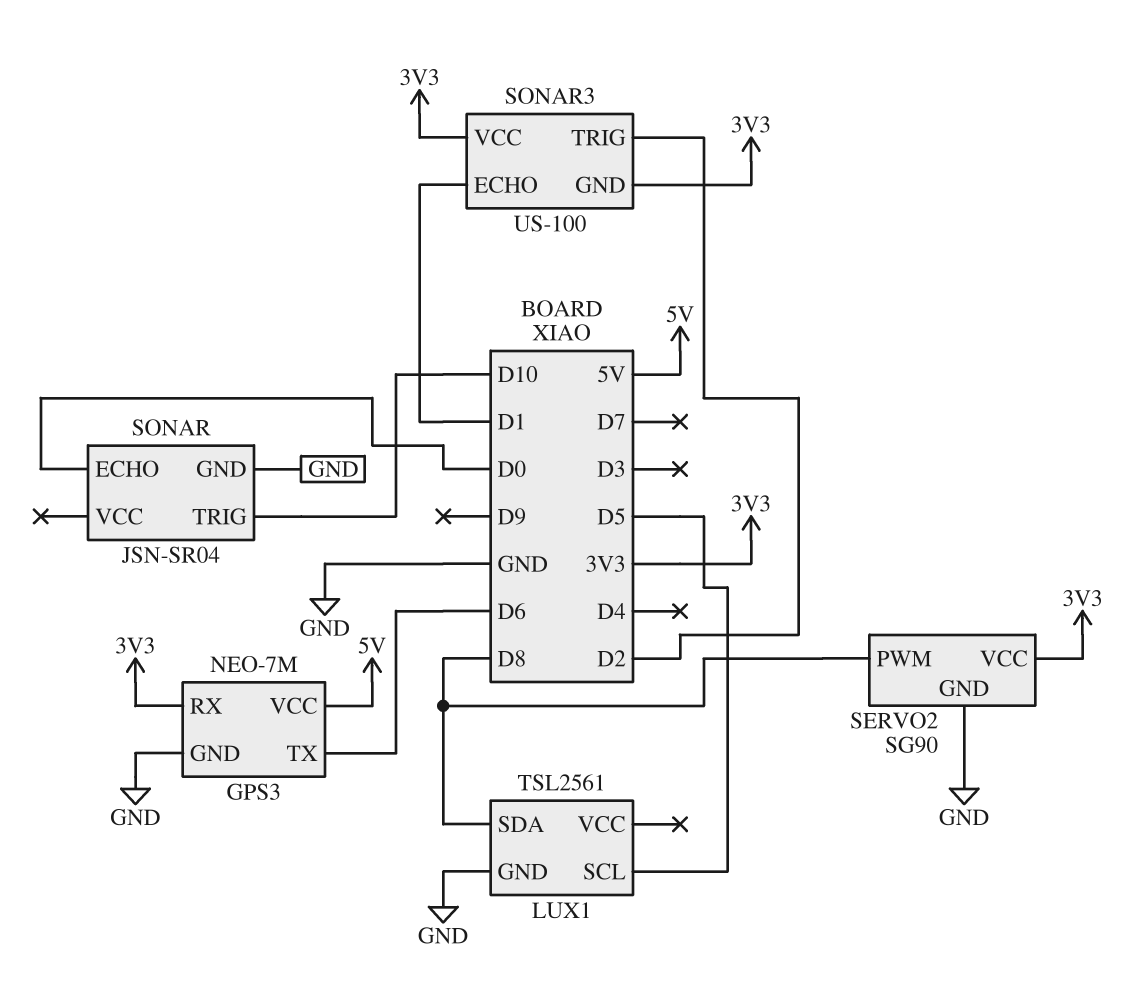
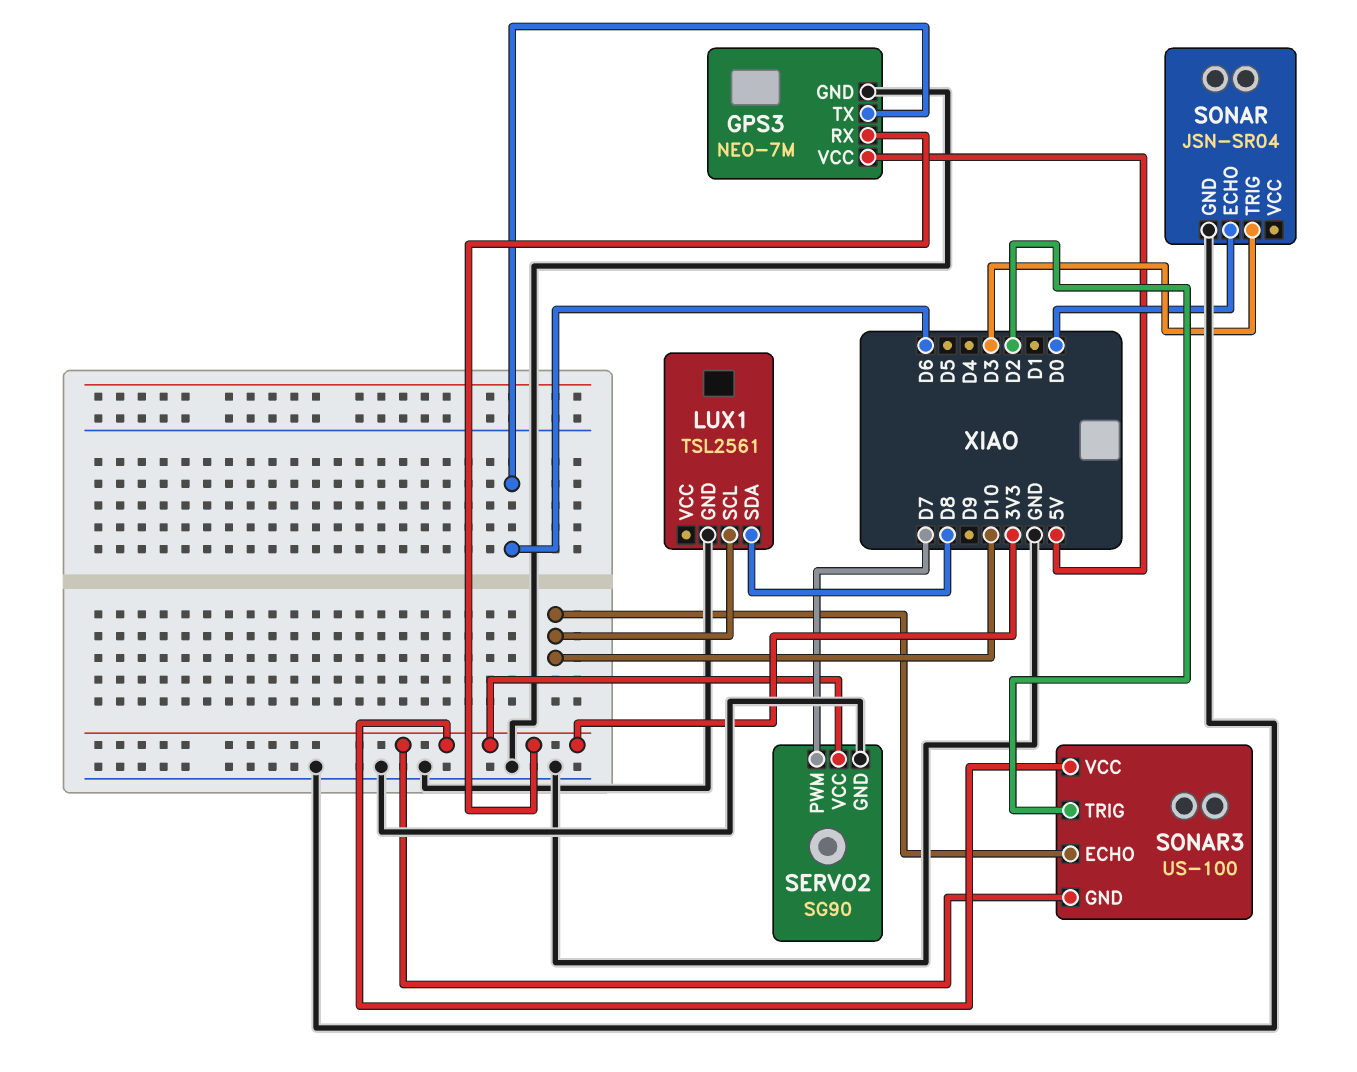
LUX1 pin SCL: D5 -> D10
SERVO2 pin PWM: D8 -> D7
SONAR pin TRIG: D10 -> D3
SONAR3 pin ECHO: D1 -> D10

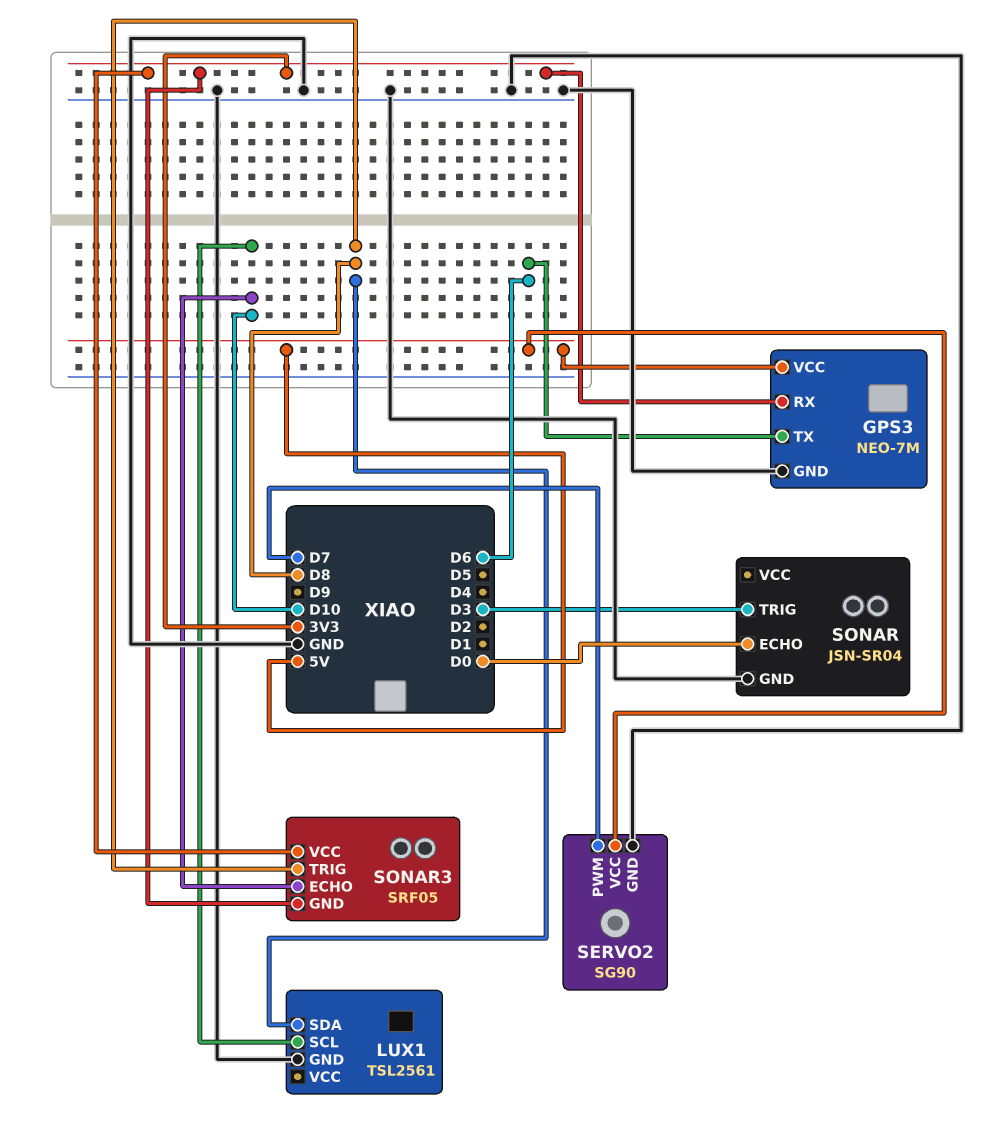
SERVO2 pin VCC: 3V3 -> 5V
SONAR3: US-100 -> SRF05
SONAR3 pin TRIG: D2 -> D8

